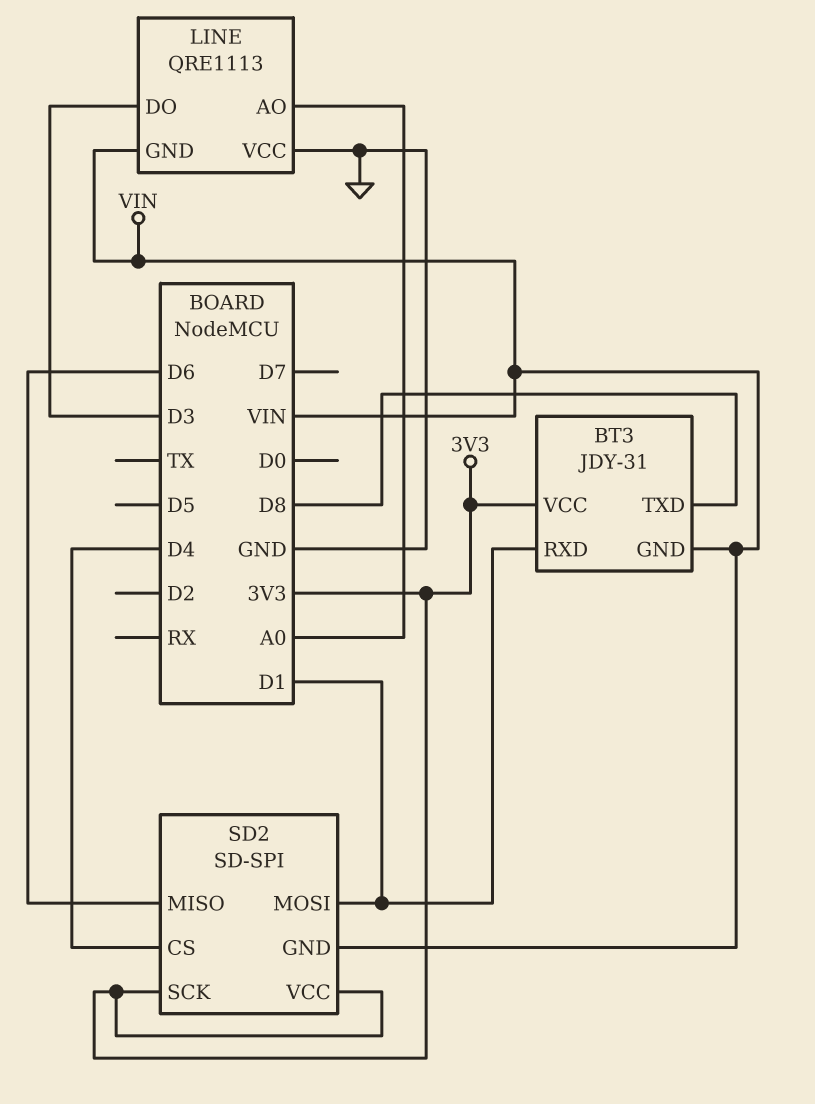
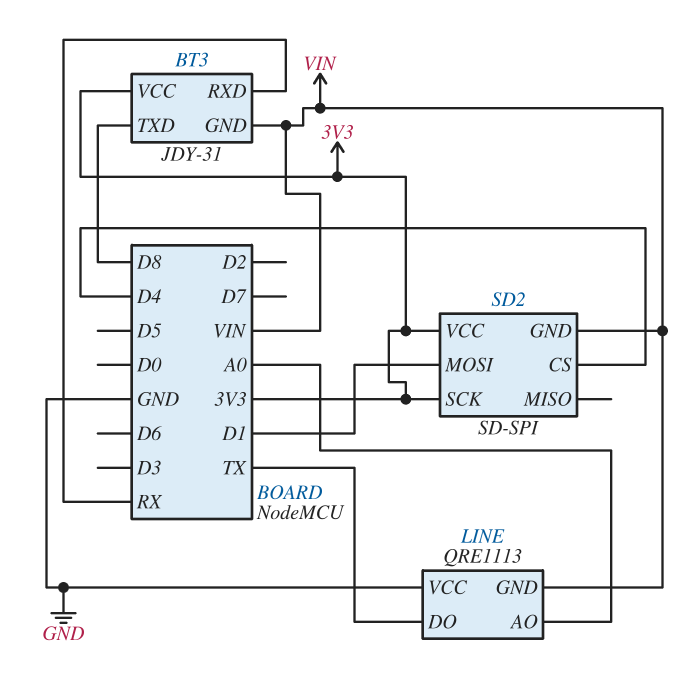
BT3 pin RXD: D1 -> RX
LINE pin DO: D3 -> TX
SD2 pin MISO: D6 -> none

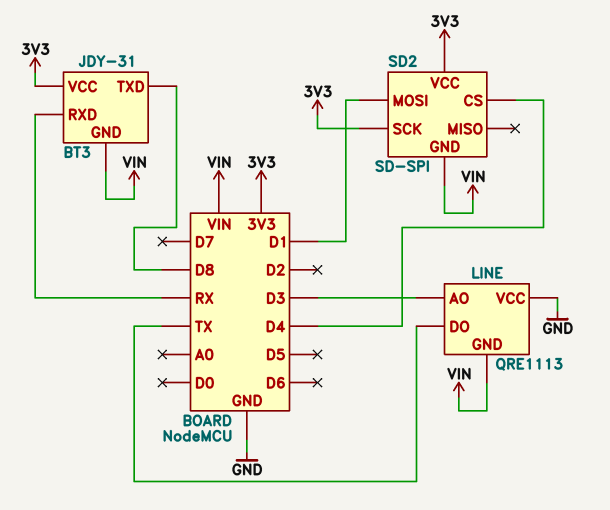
LINE pin AO: A0 -> D3

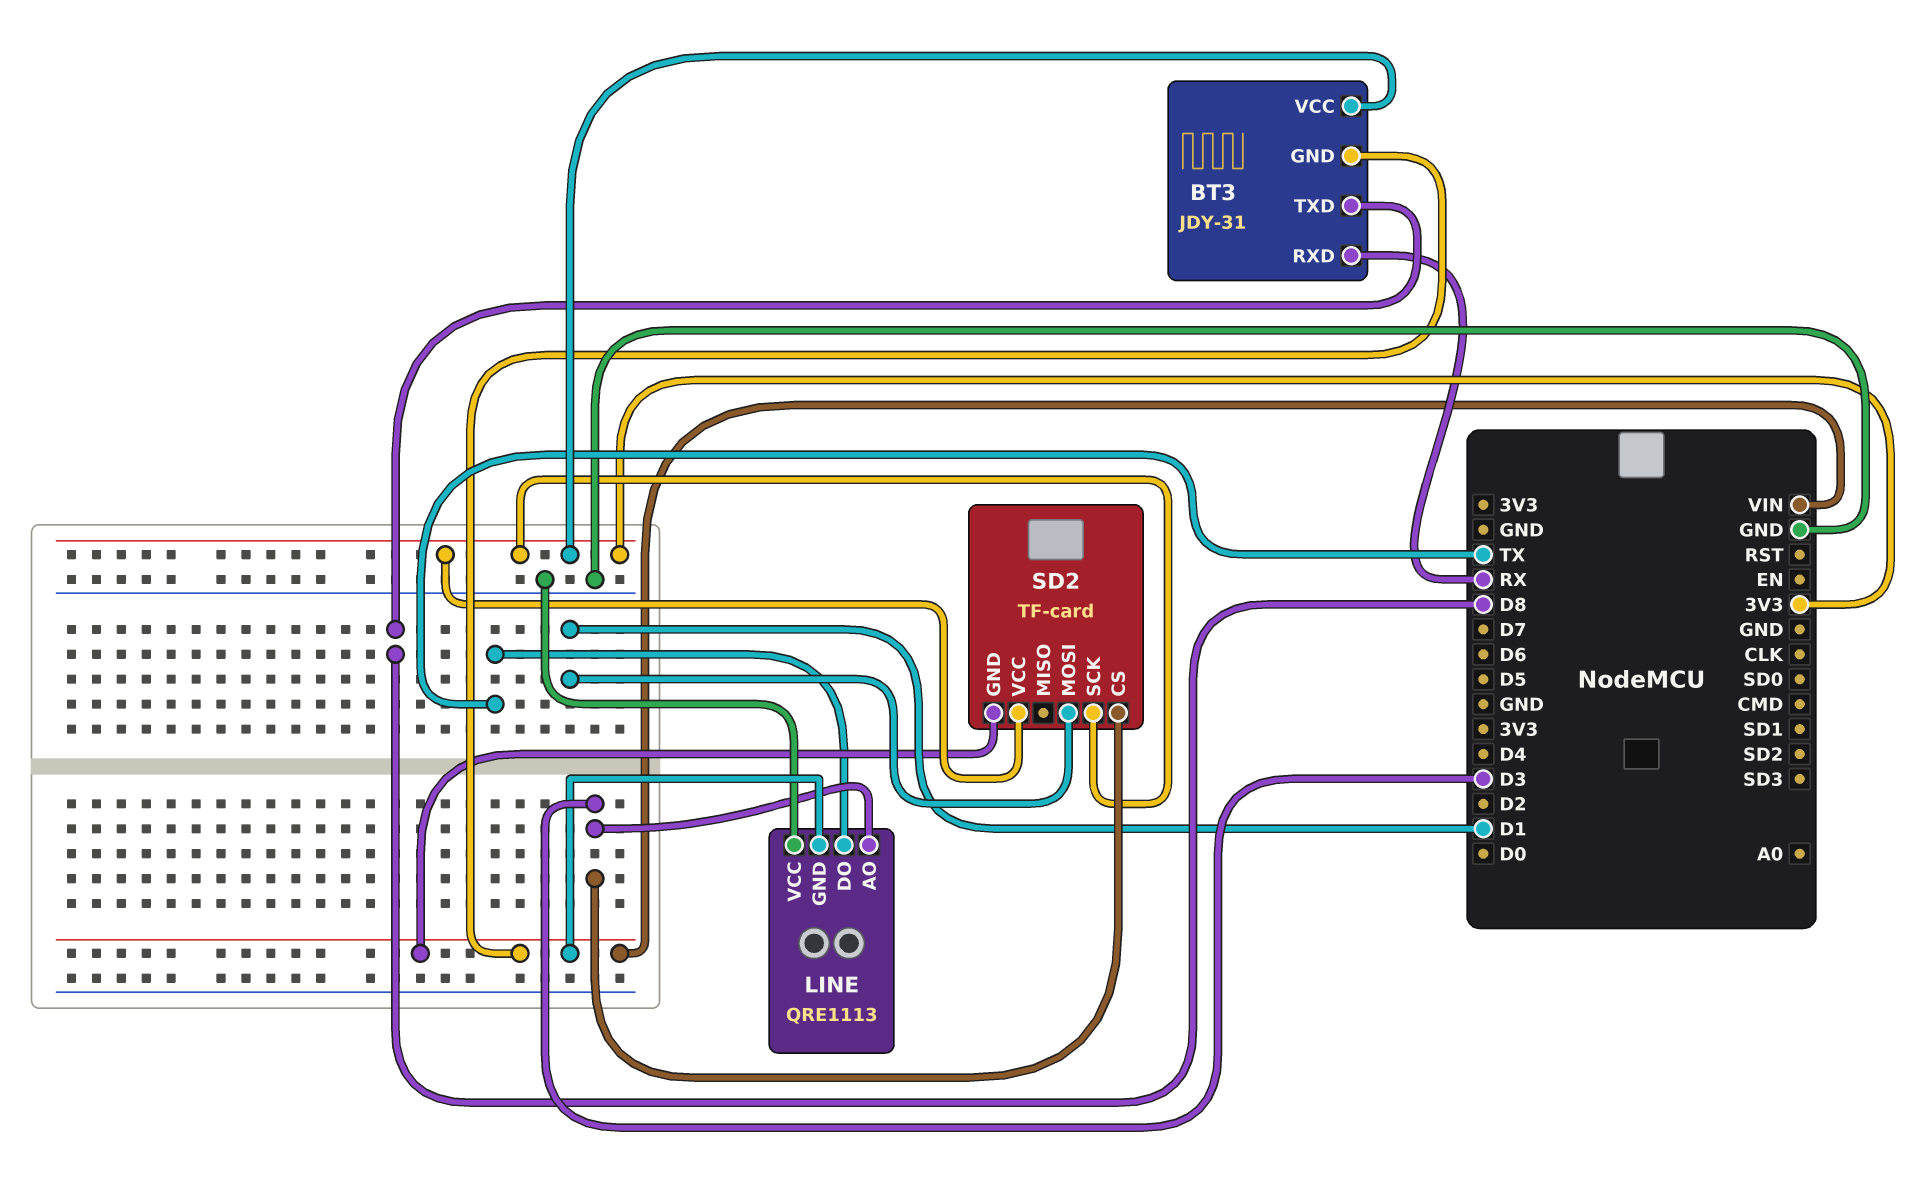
SD2: SD-SPI -> TF-card
SD2 pin CS: D4 -> D3

